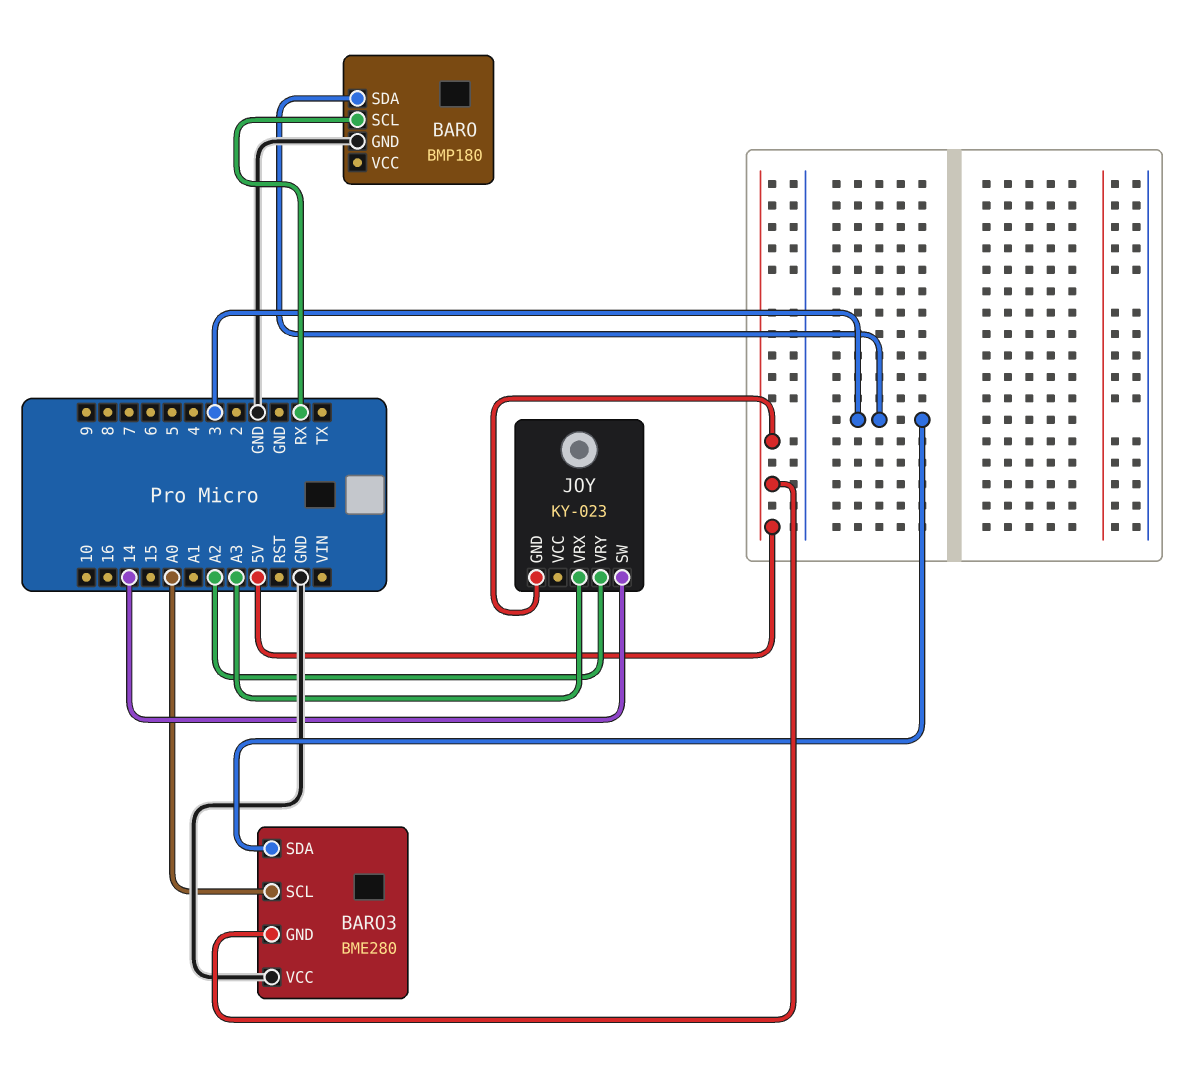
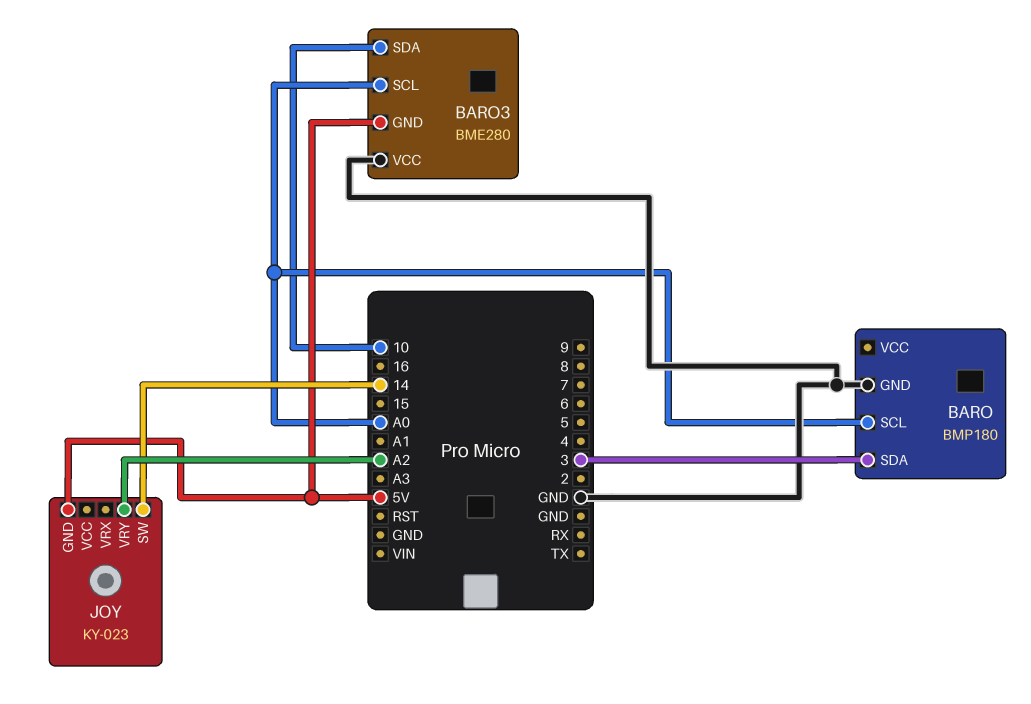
BARO pin SCL: RX -> A0
BARO3 pin SDA: 3 -> 10
JOY pin VRX: A3 -> none

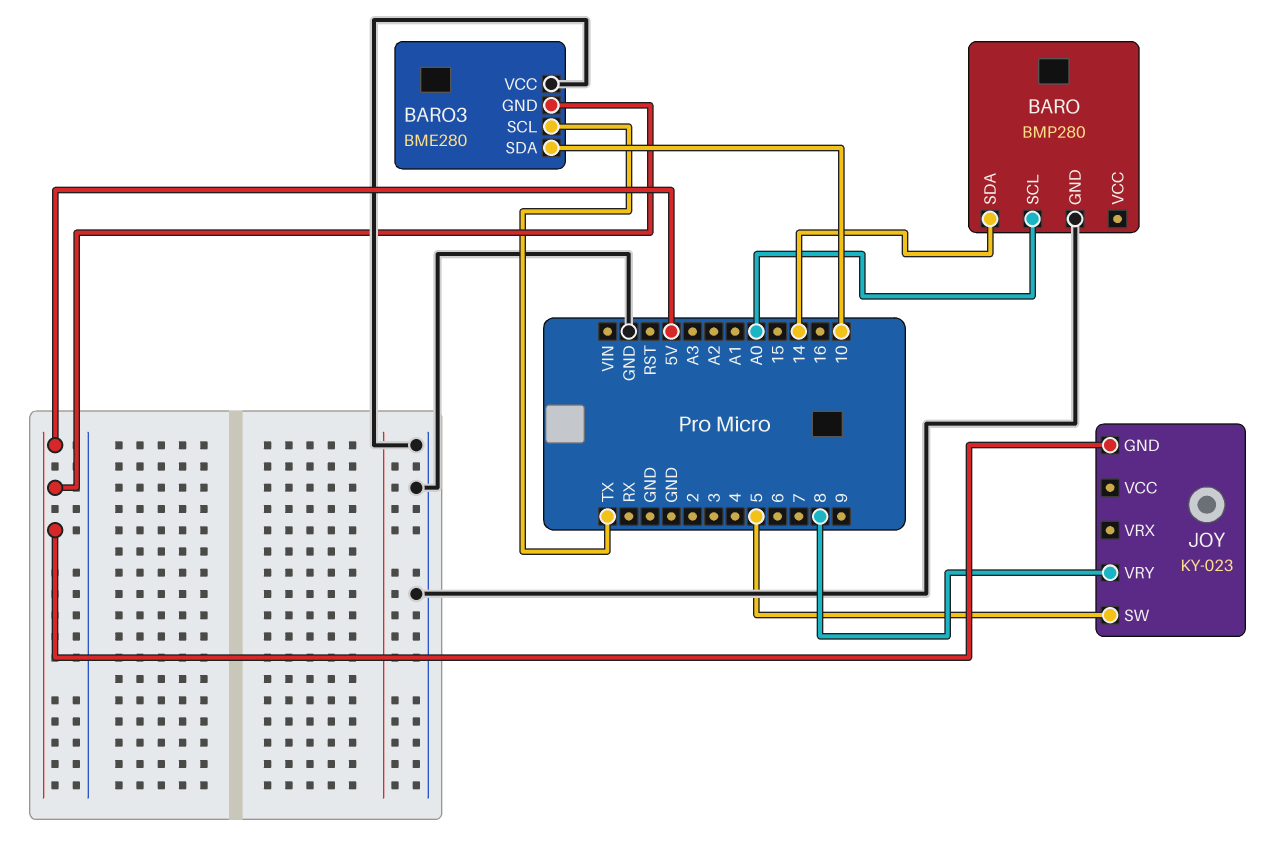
BARO: BMP180 -> BMP280
BARO pin SDA: 3 -> 14
BARO3 pin SCL: A0 -> TX
JOY pin SW: 14 -> 5
JOY pin VRY: A2 -> 8

